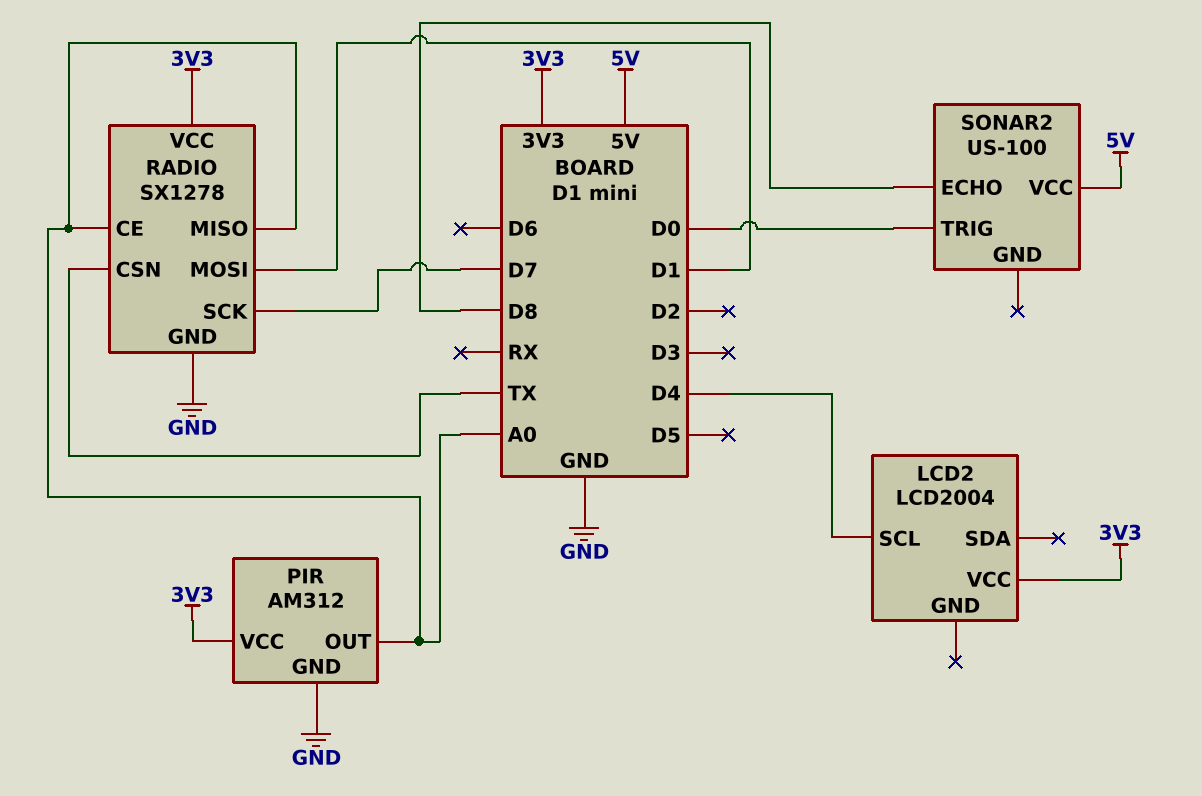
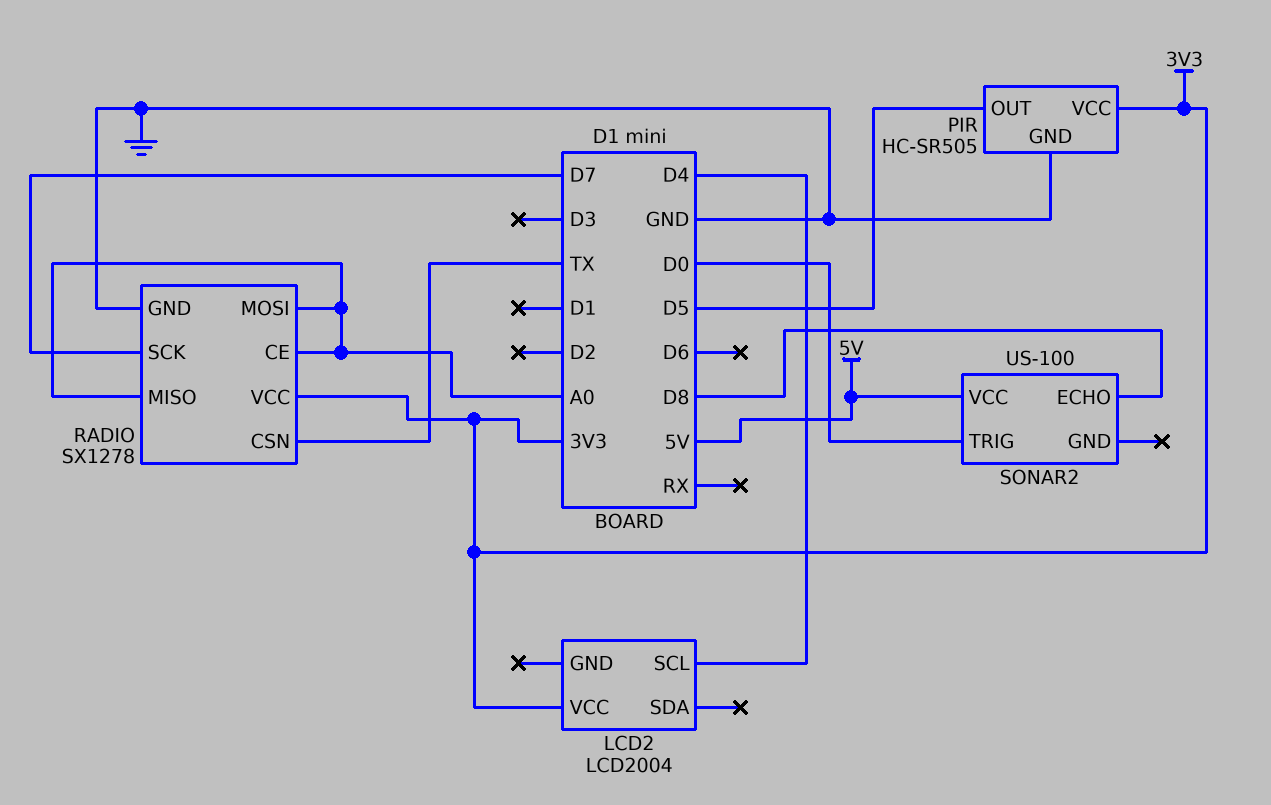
PIR: AM312 -> HC-SR505
PIR pin OUT: A0 -> D5
RADIO pin MOSI: D1 -> A0

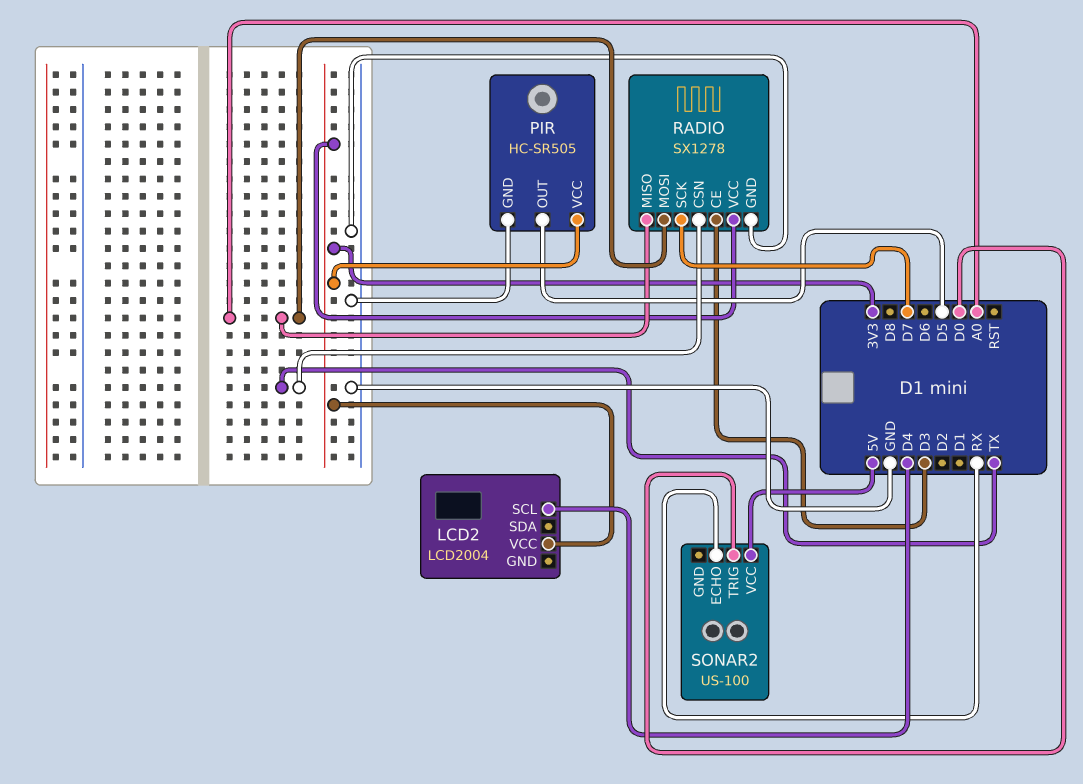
RADIO pin CE: A0 -> D3
SONAR2 pin ECHO: D8 -> RX

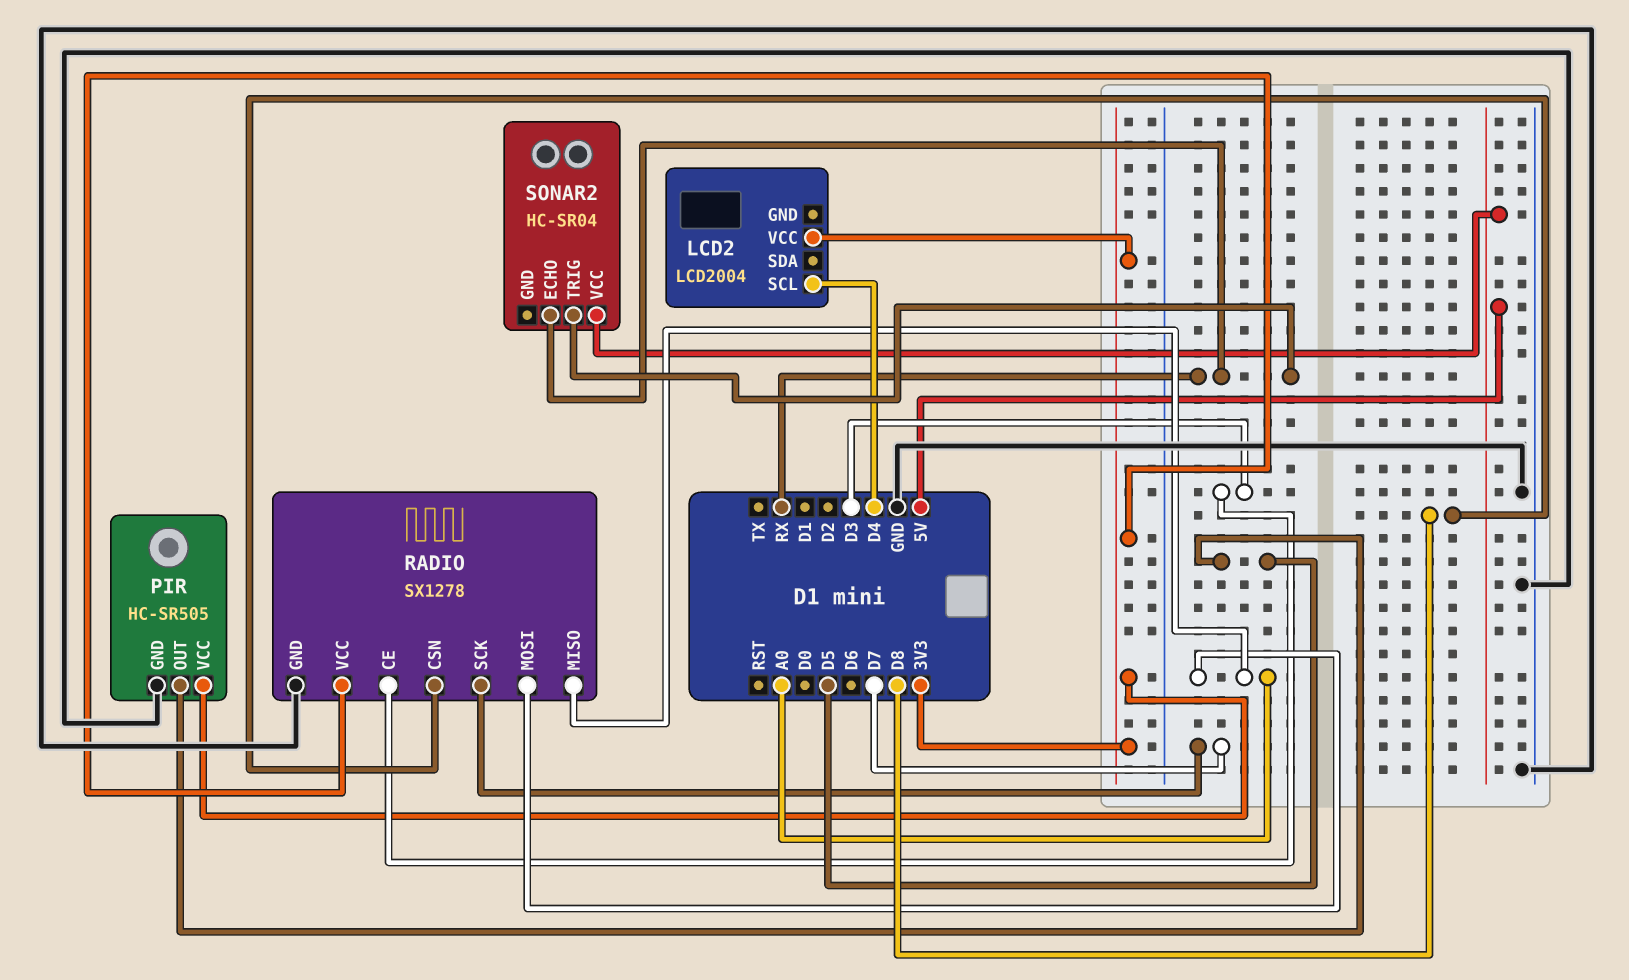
RADIO pin CSN: TX -> D8
SONAR2: US-100 -> HC-SR04
SONAR2 pin TRIG: D0 -> RX

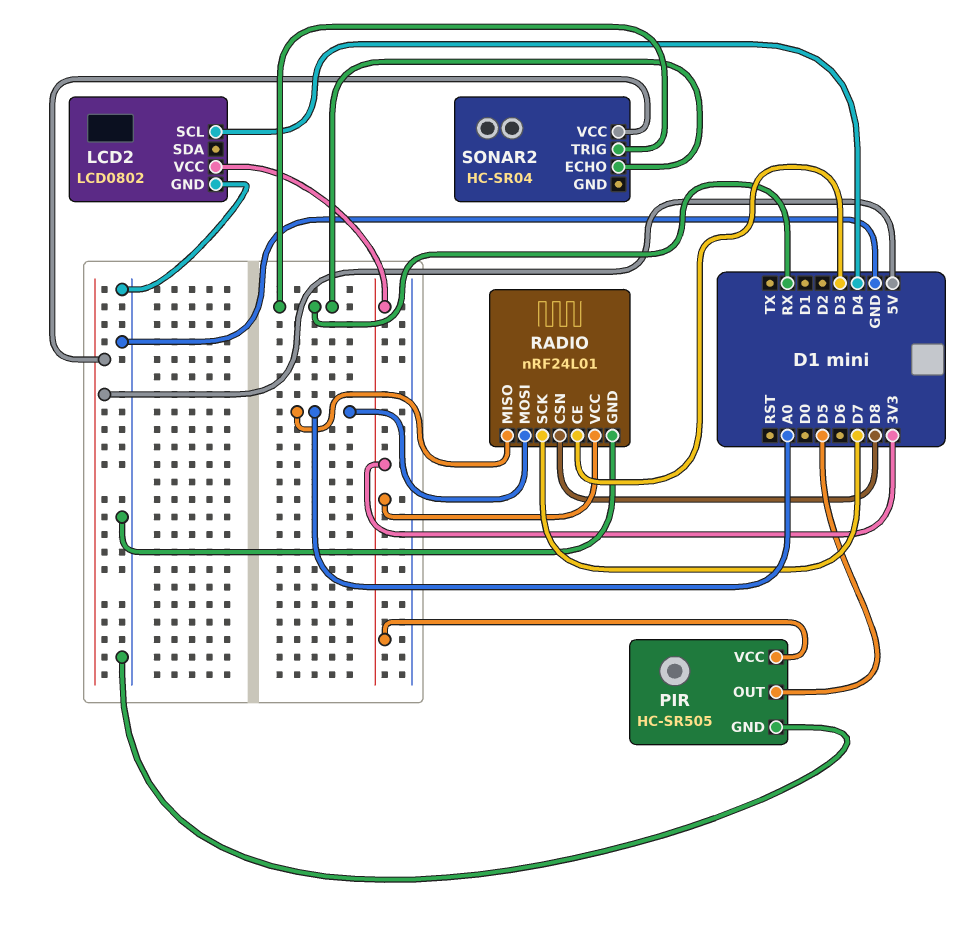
LCD2: LCD2004 -> LCD0802
LCD2 pin GND: none -> GND
RADIO: SX1278 -> nRF24L01

